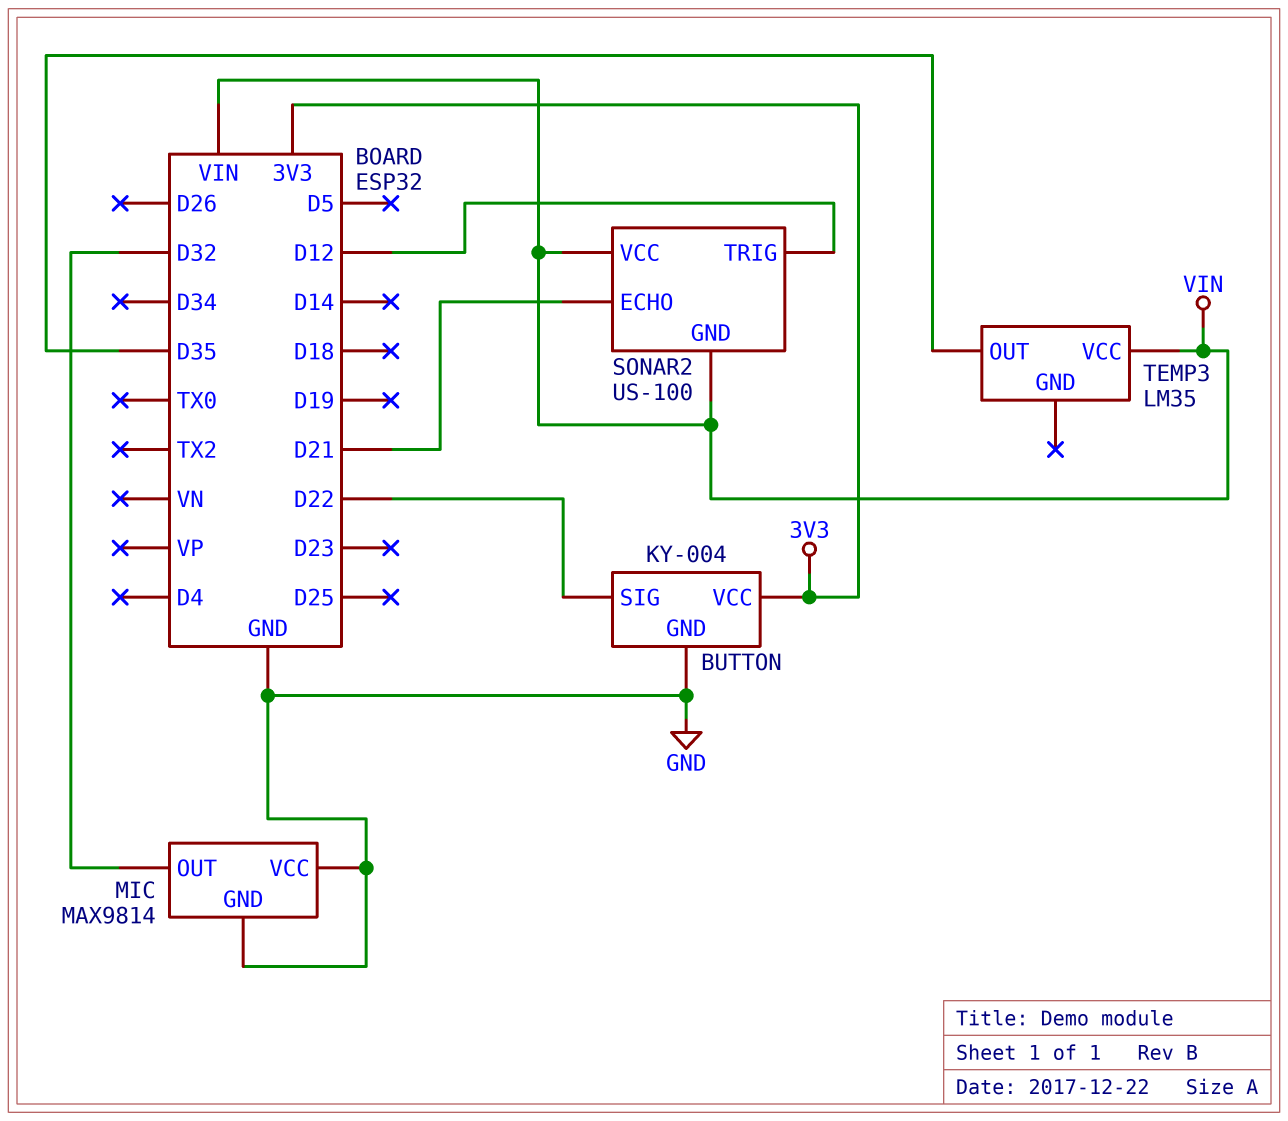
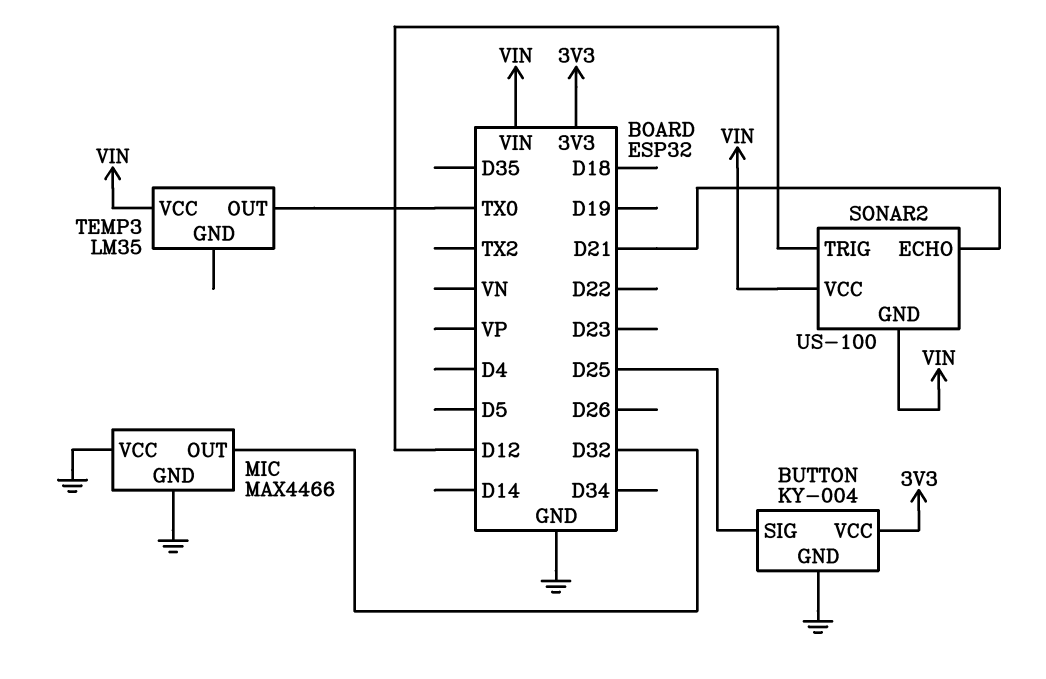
BUTTON pin SIG: D22 -> D25
MIC: MAX9814 -> MAX4466
TEMP3 pin OUT: D35 -> TX0

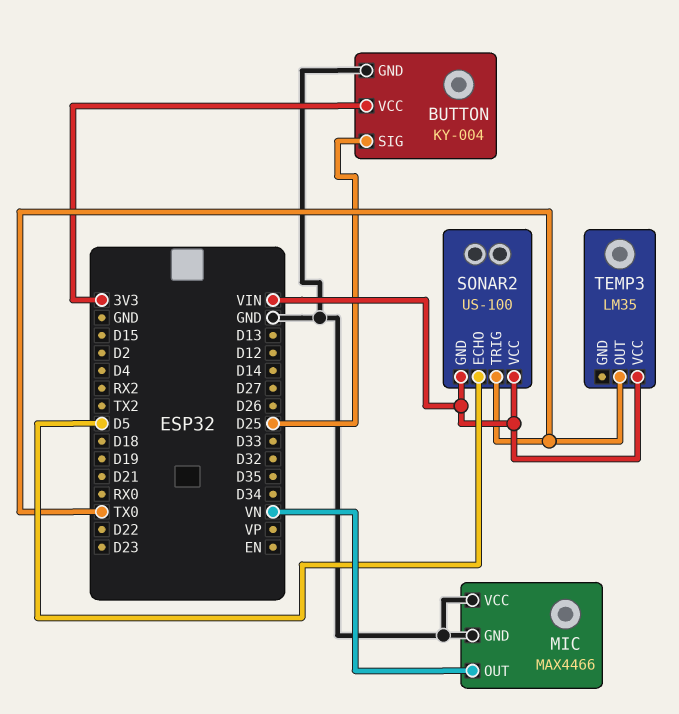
MIC pin OUT: D32 -> VN
SONAR2 pin ECHO: D21 -> D5
SONAR2 pin TRIG: D12 -> TX0

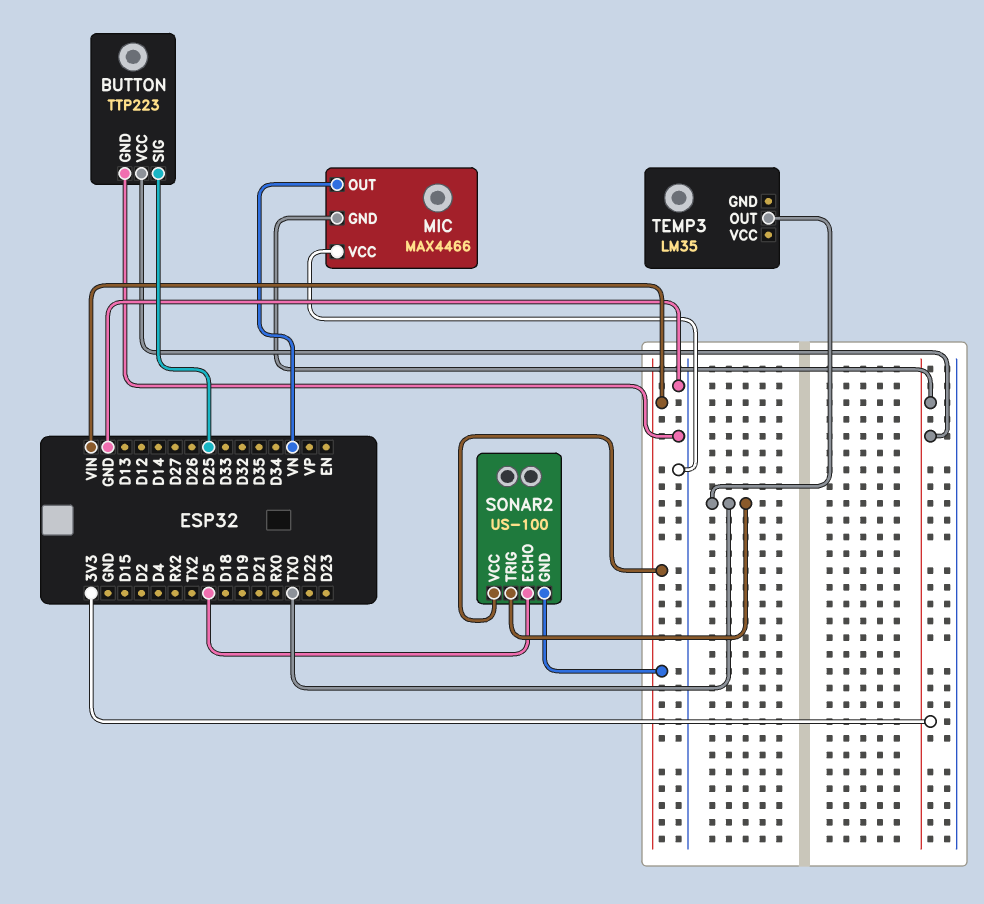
BUTTON: KY-004 -> TTP223
MIC pin GND: GND -> 3V3
TEMP3 pin VCC: VIN -> none

